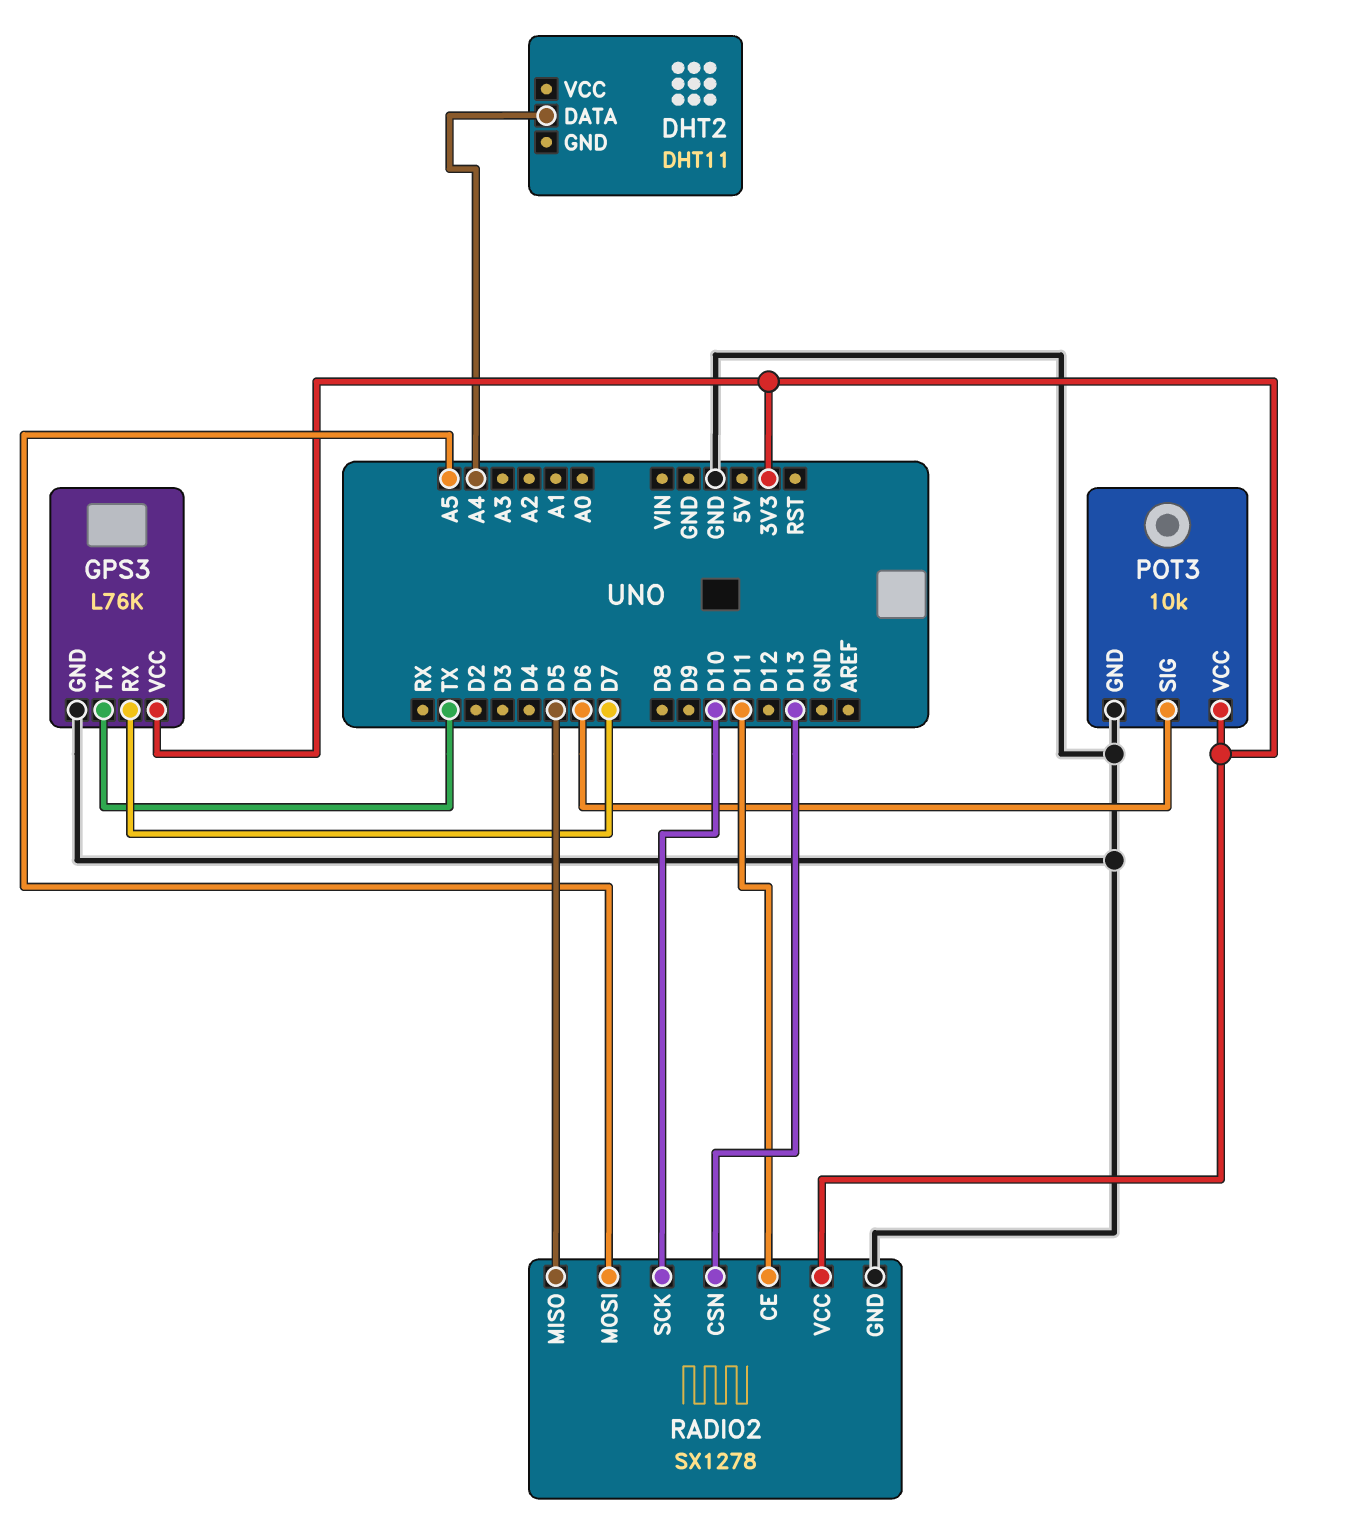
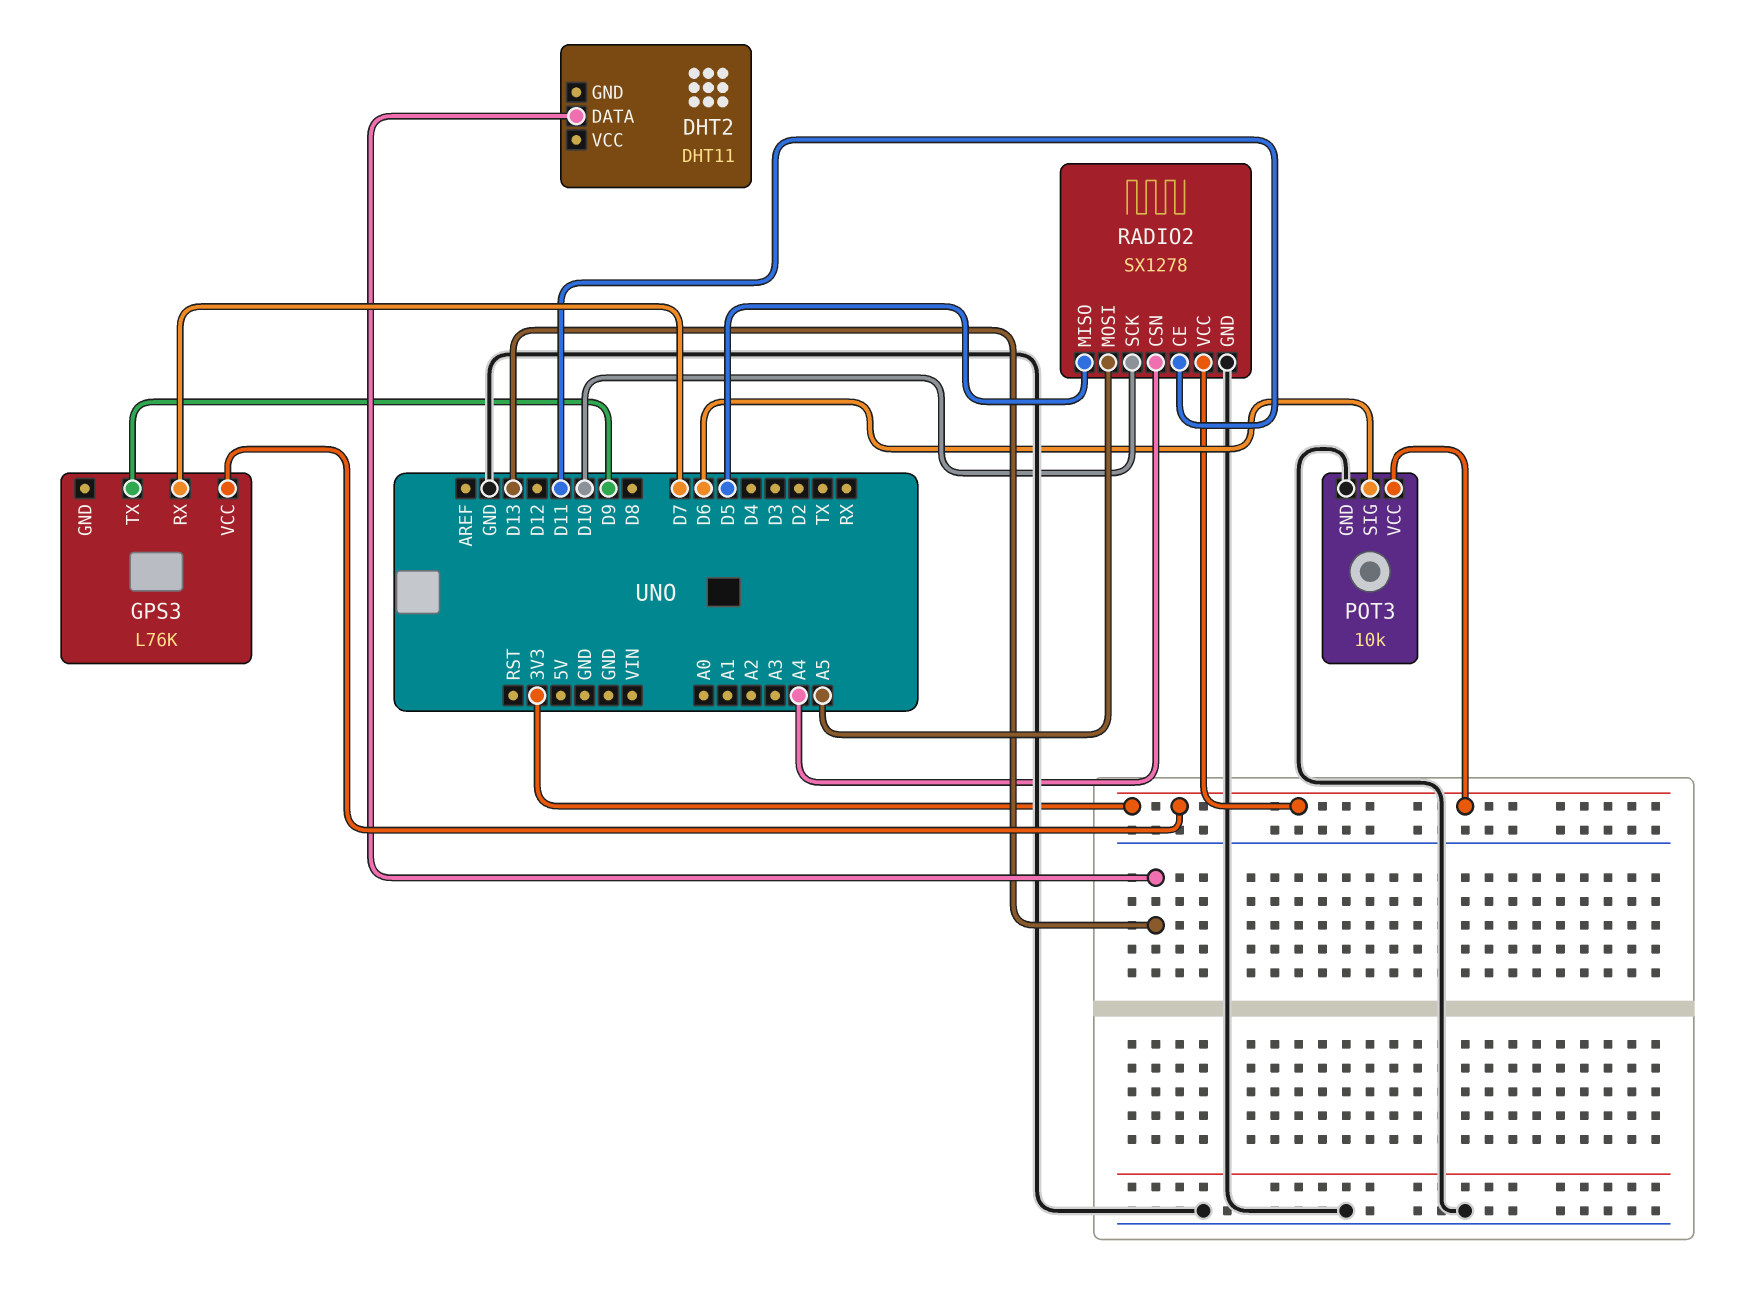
DHT2 pin DATA: A4 -> D13
GPS3 pin GND: GND -> none
GPS3 pin TX: TX -> D9
RADIO2 pin CSN: D13 -> A4

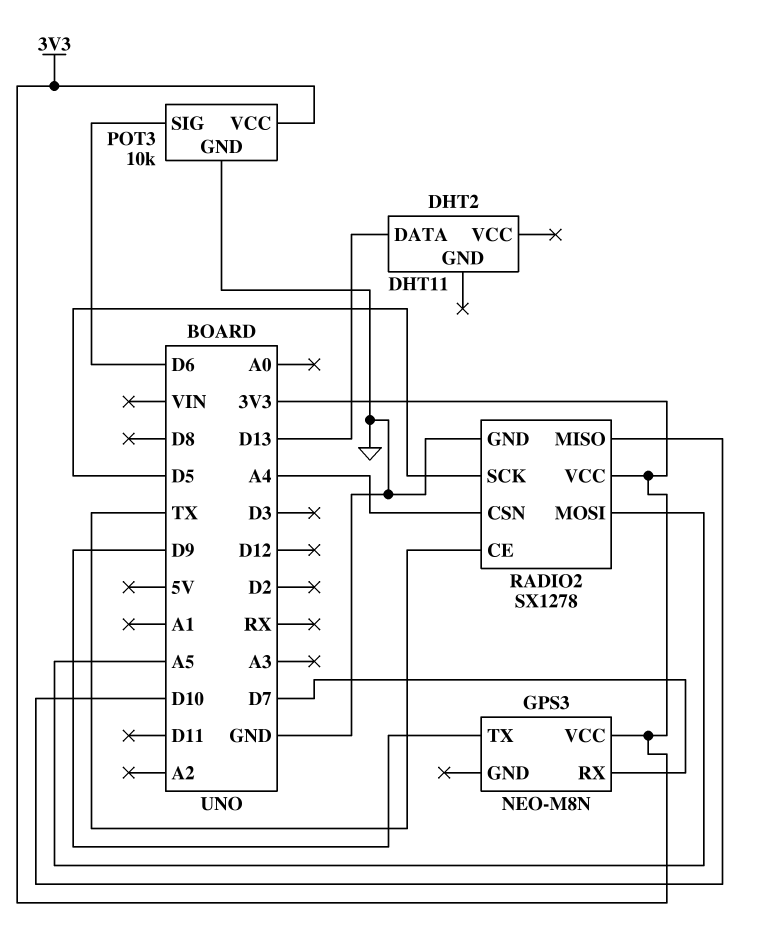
GPS3: L76K -> NEO-M8N
RADIO2 pin CE: D11 -> TX
RADIO2 pin MISO: D5 -> D10
RADIO2 pin SCK: D10 -> D5

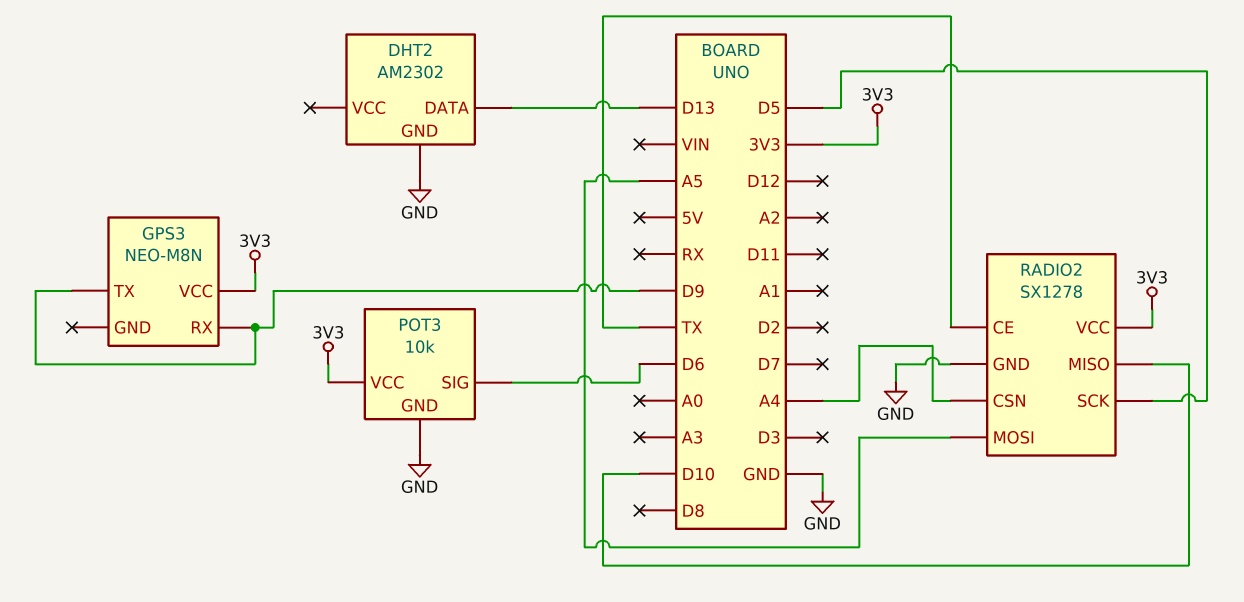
DHT2: DHT11 -> AM2302
DHT2 pin GND: none -> GND
GPS3 pin RX: D7 -> D9

